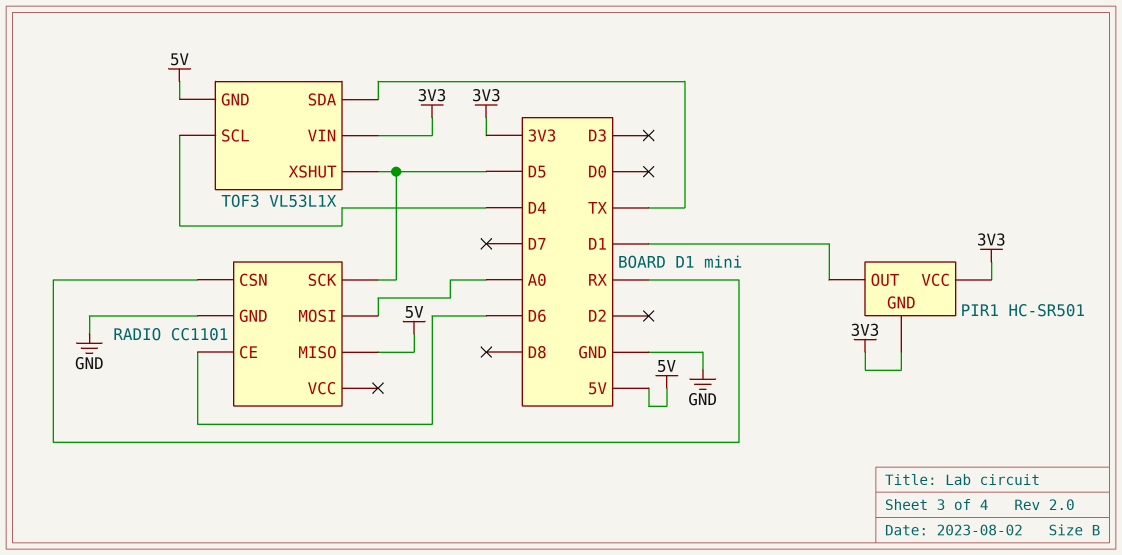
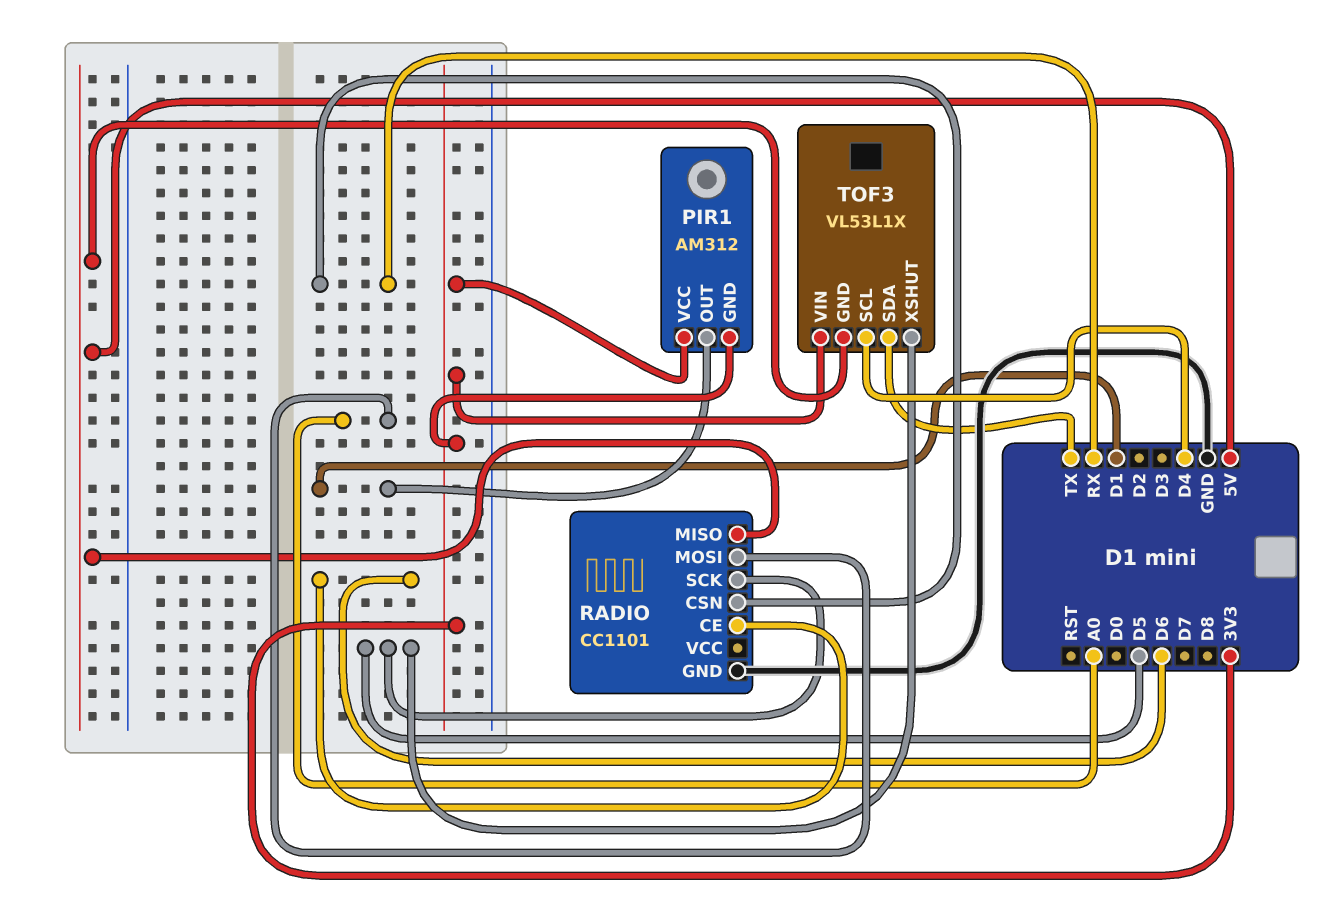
PIR1: HC-SR501 -> AM312

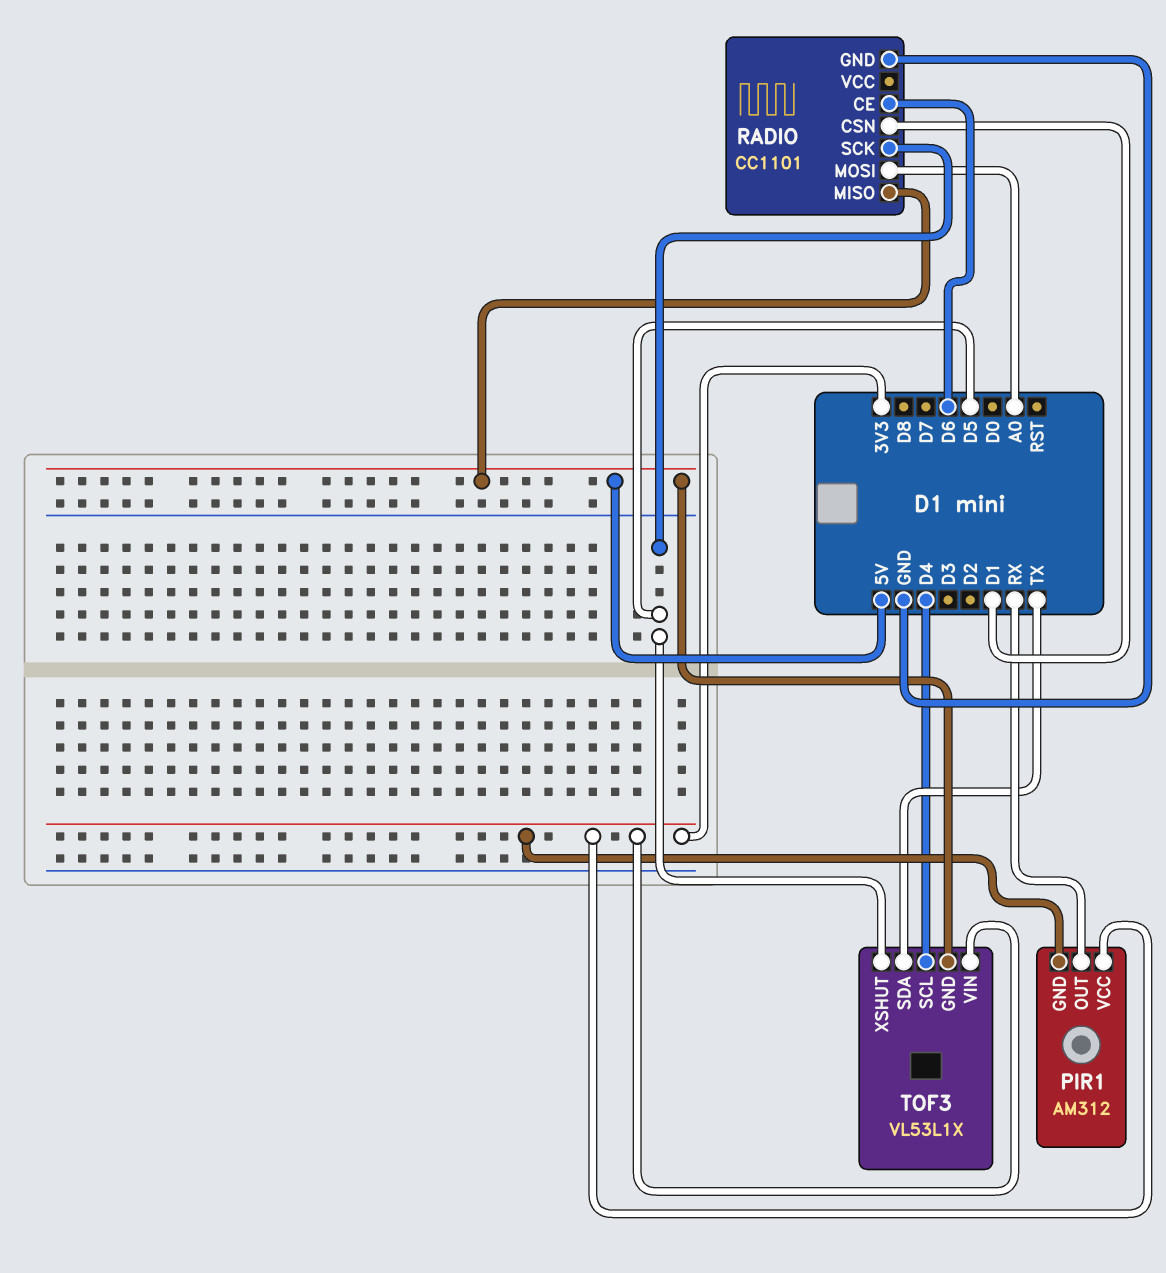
PIR1 pin OUT: D1 -> RX
RADIO pin CSN: RX -> D1

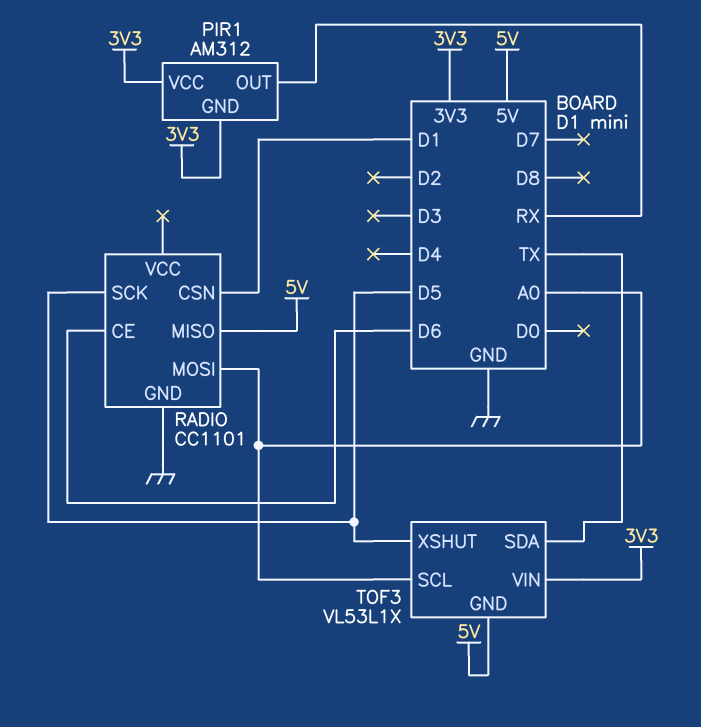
TOF3 pin SCL: D4 -> A0

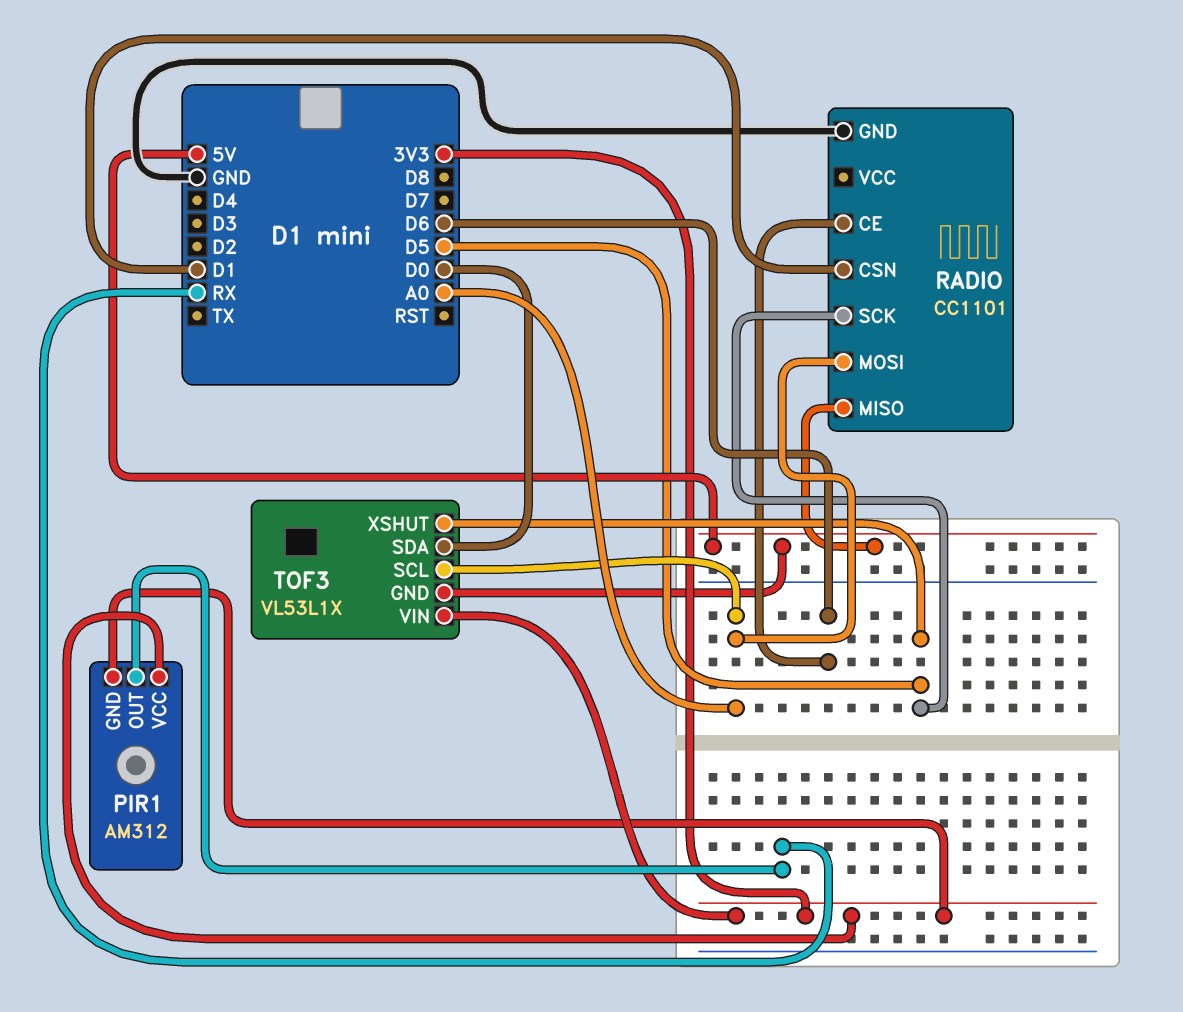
TOF3 pin SDA: TX -> D0

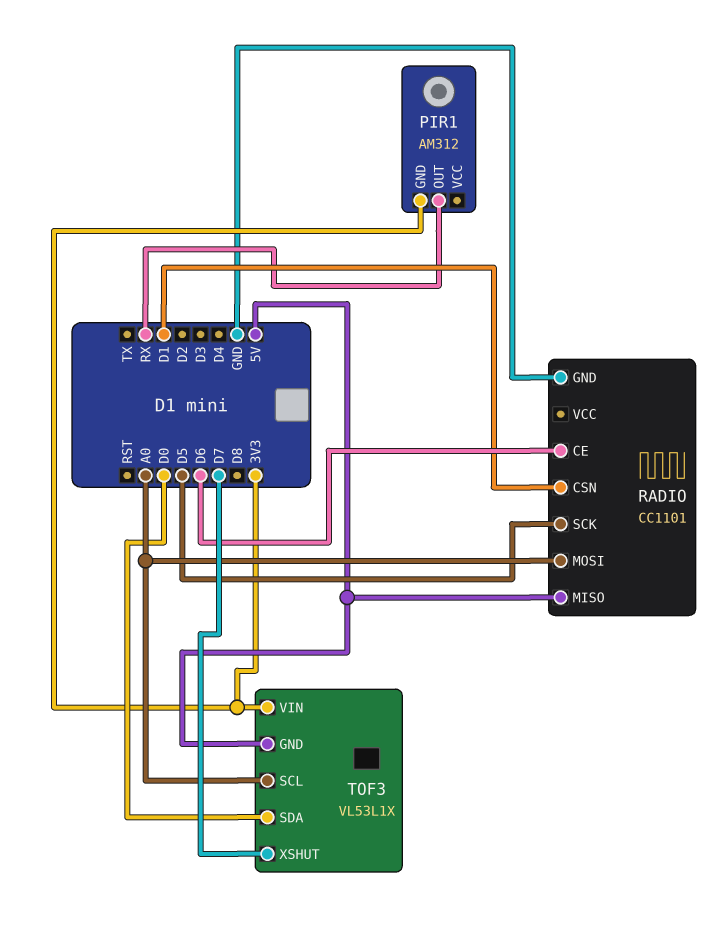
PIR1 pin VCC: 3V3 -> none
TOF3 pin XSHUT: D5 -> D7

